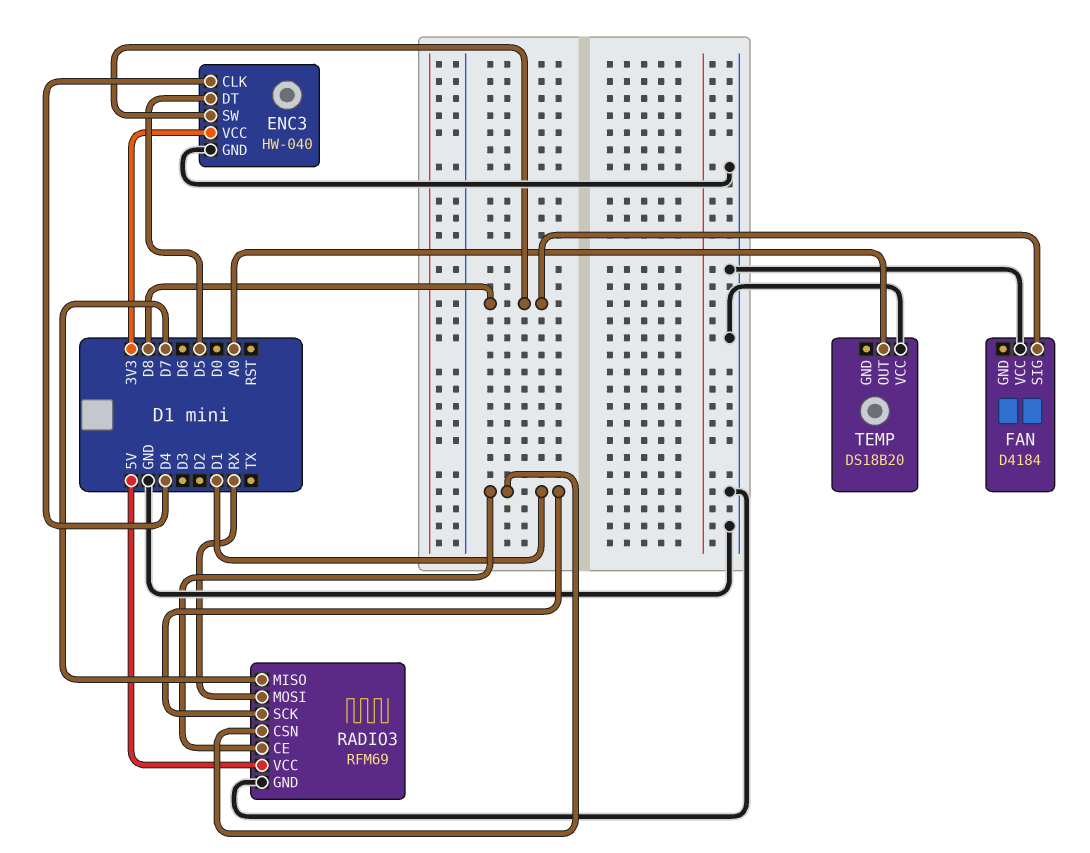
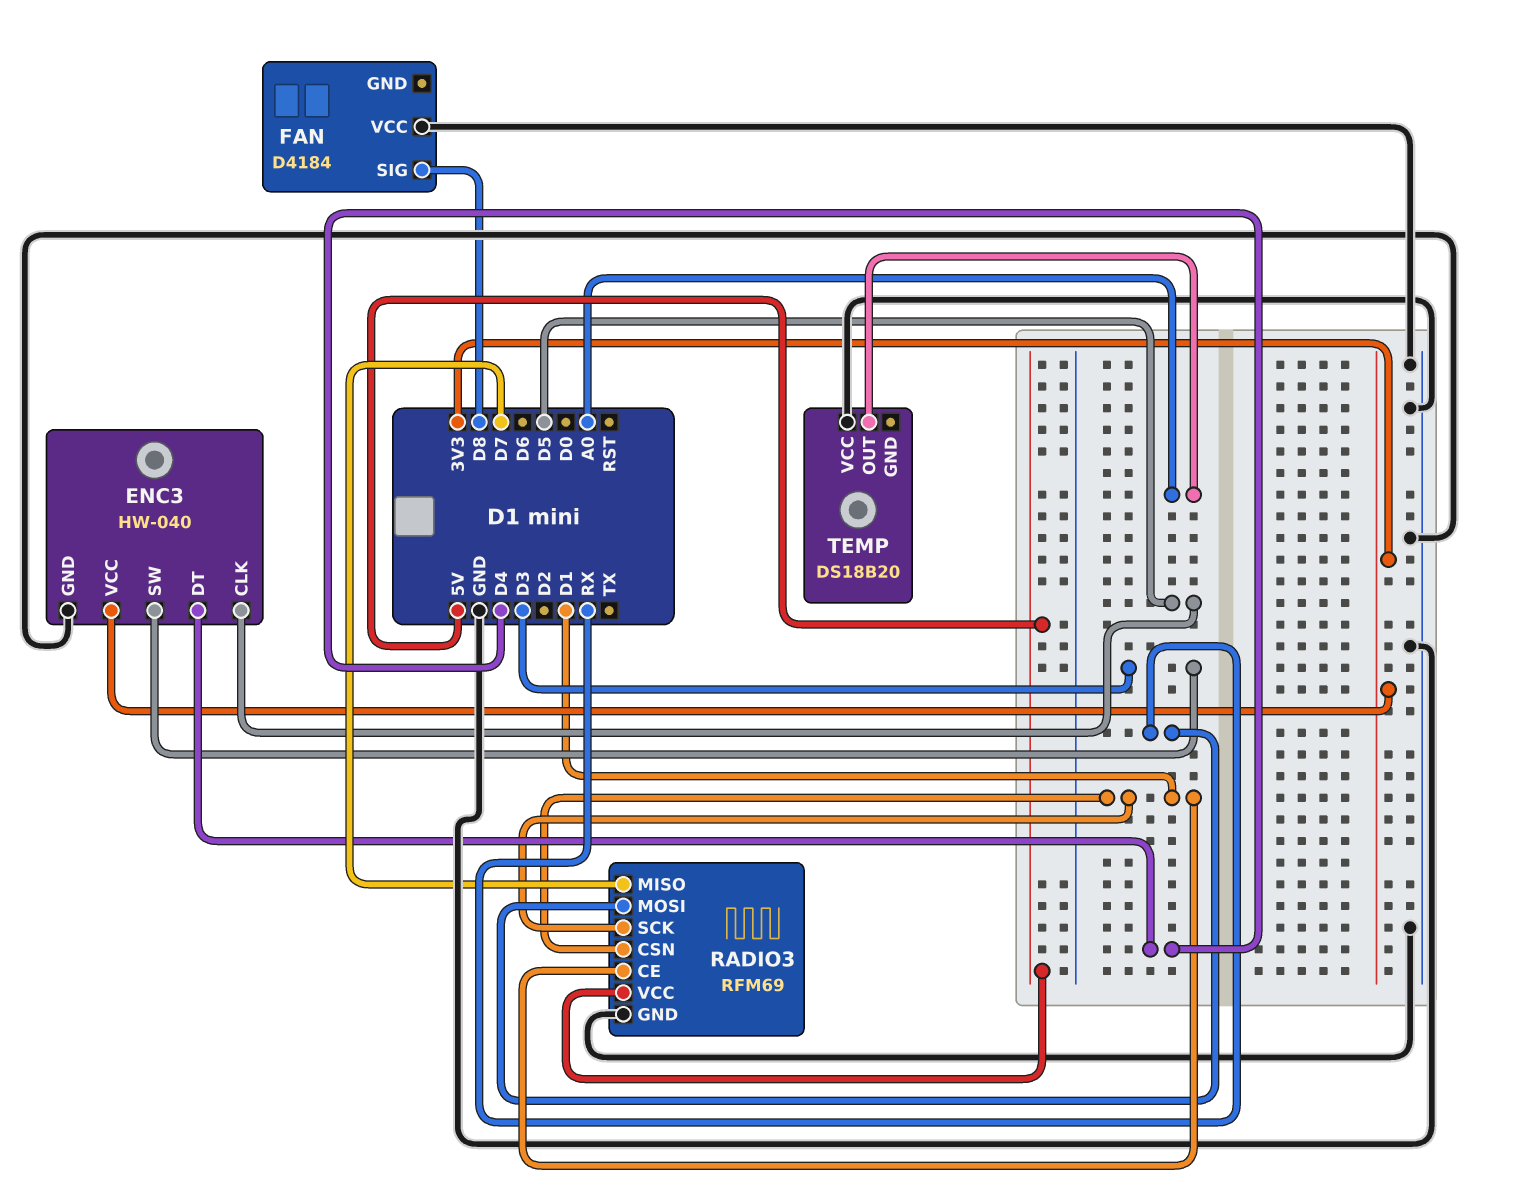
ENC3 pin CLK: D4 -> D5
ENC3 pin DT: D5 -> D4
ENC3 pin SW: D8 -> D3

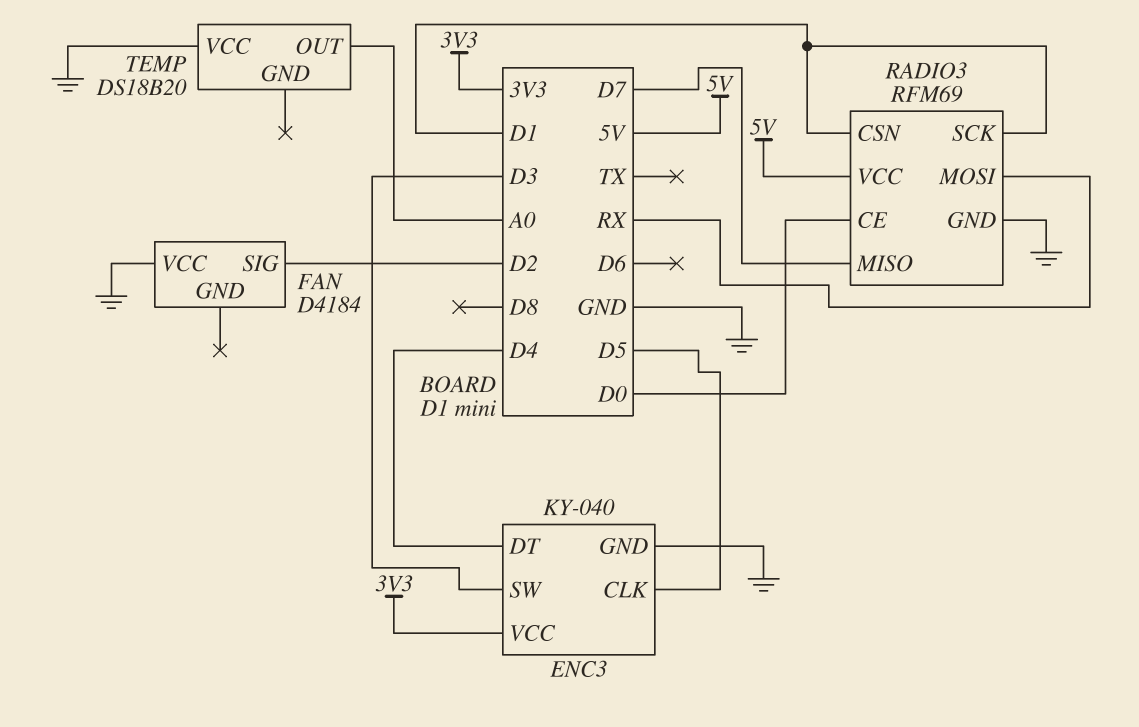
ENC3: HW-040 -> KY-040
FAN pin SIG: D8 -> D2
RADIO3 pin CE: D1 -> D0

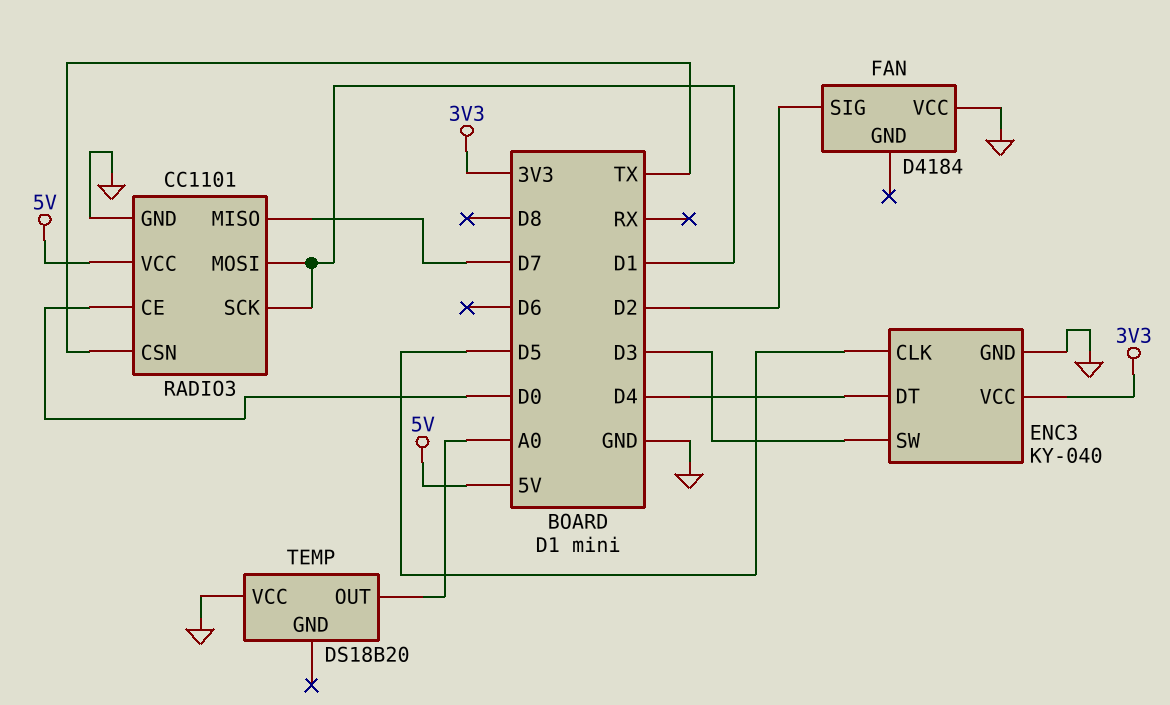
RADIO3: RFM69 -> CC1101
RADIO3 pin CSN: D1 -> TX
RADIO3 pin MOSI: RX -> D1

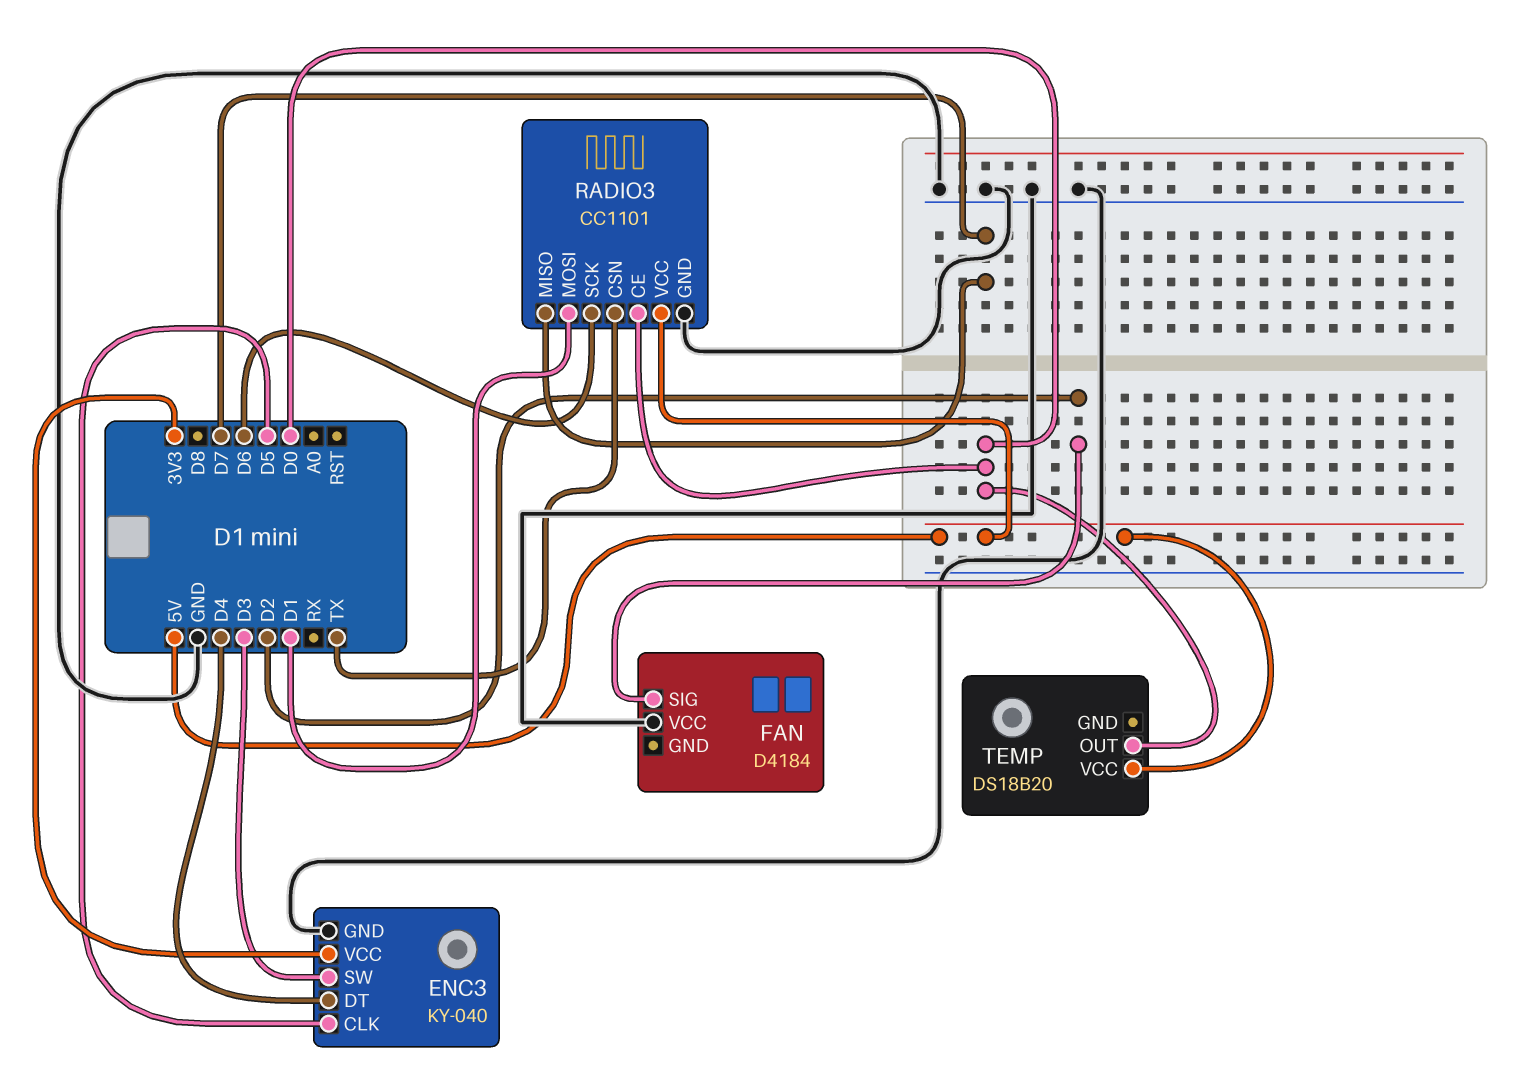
RADIO3 pin SCK: D1 -> D6
TEMP pin OUT: A0 -> D0
TEMP pin VCC: GND -> 5V

